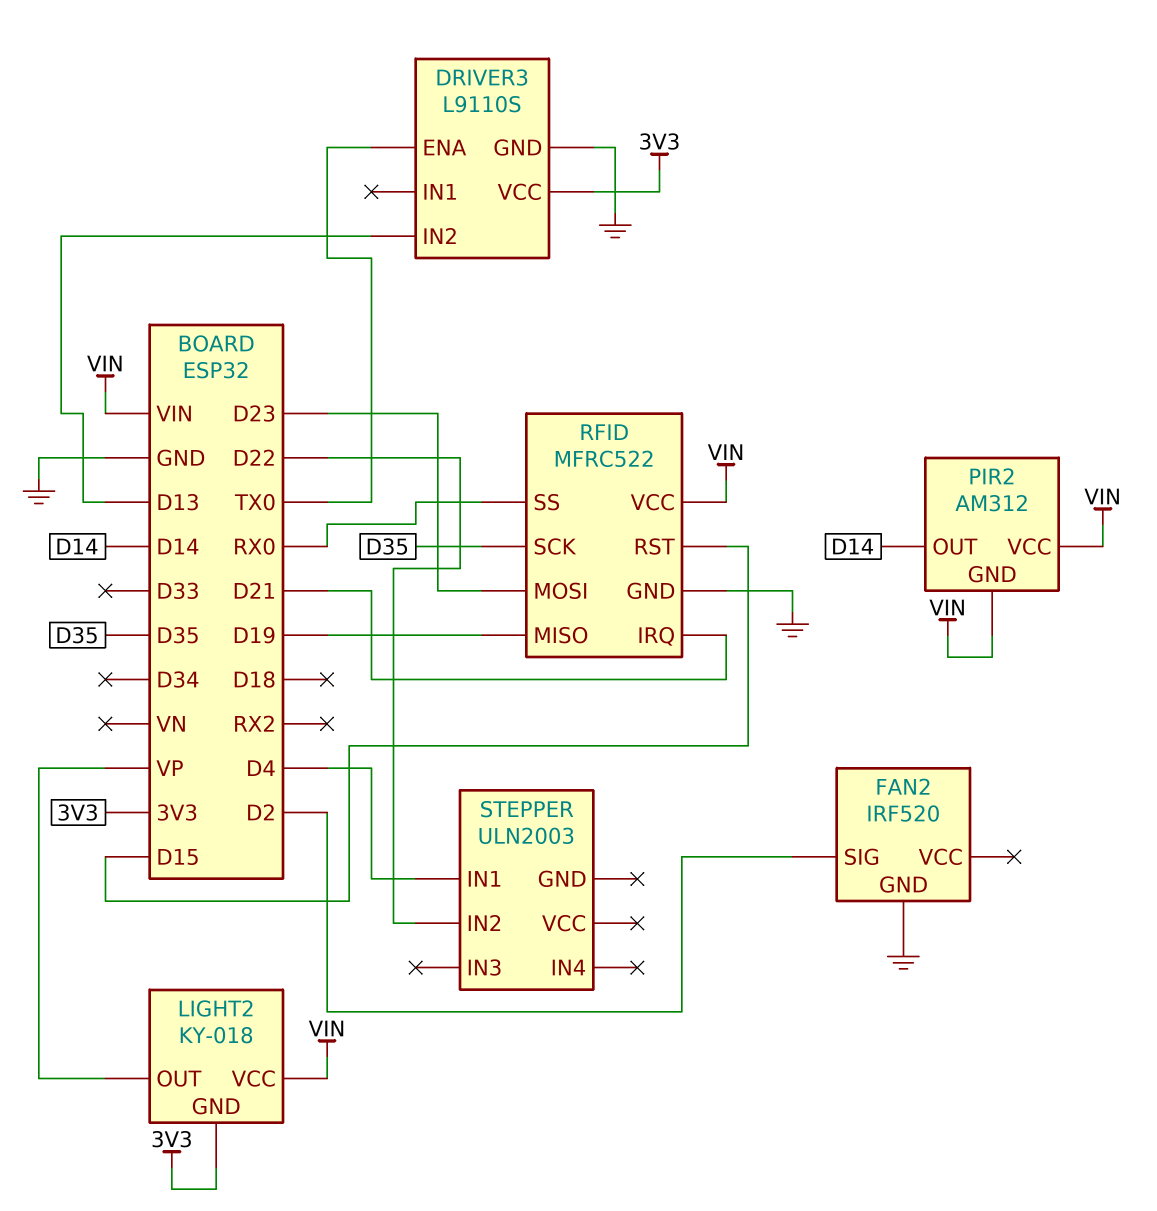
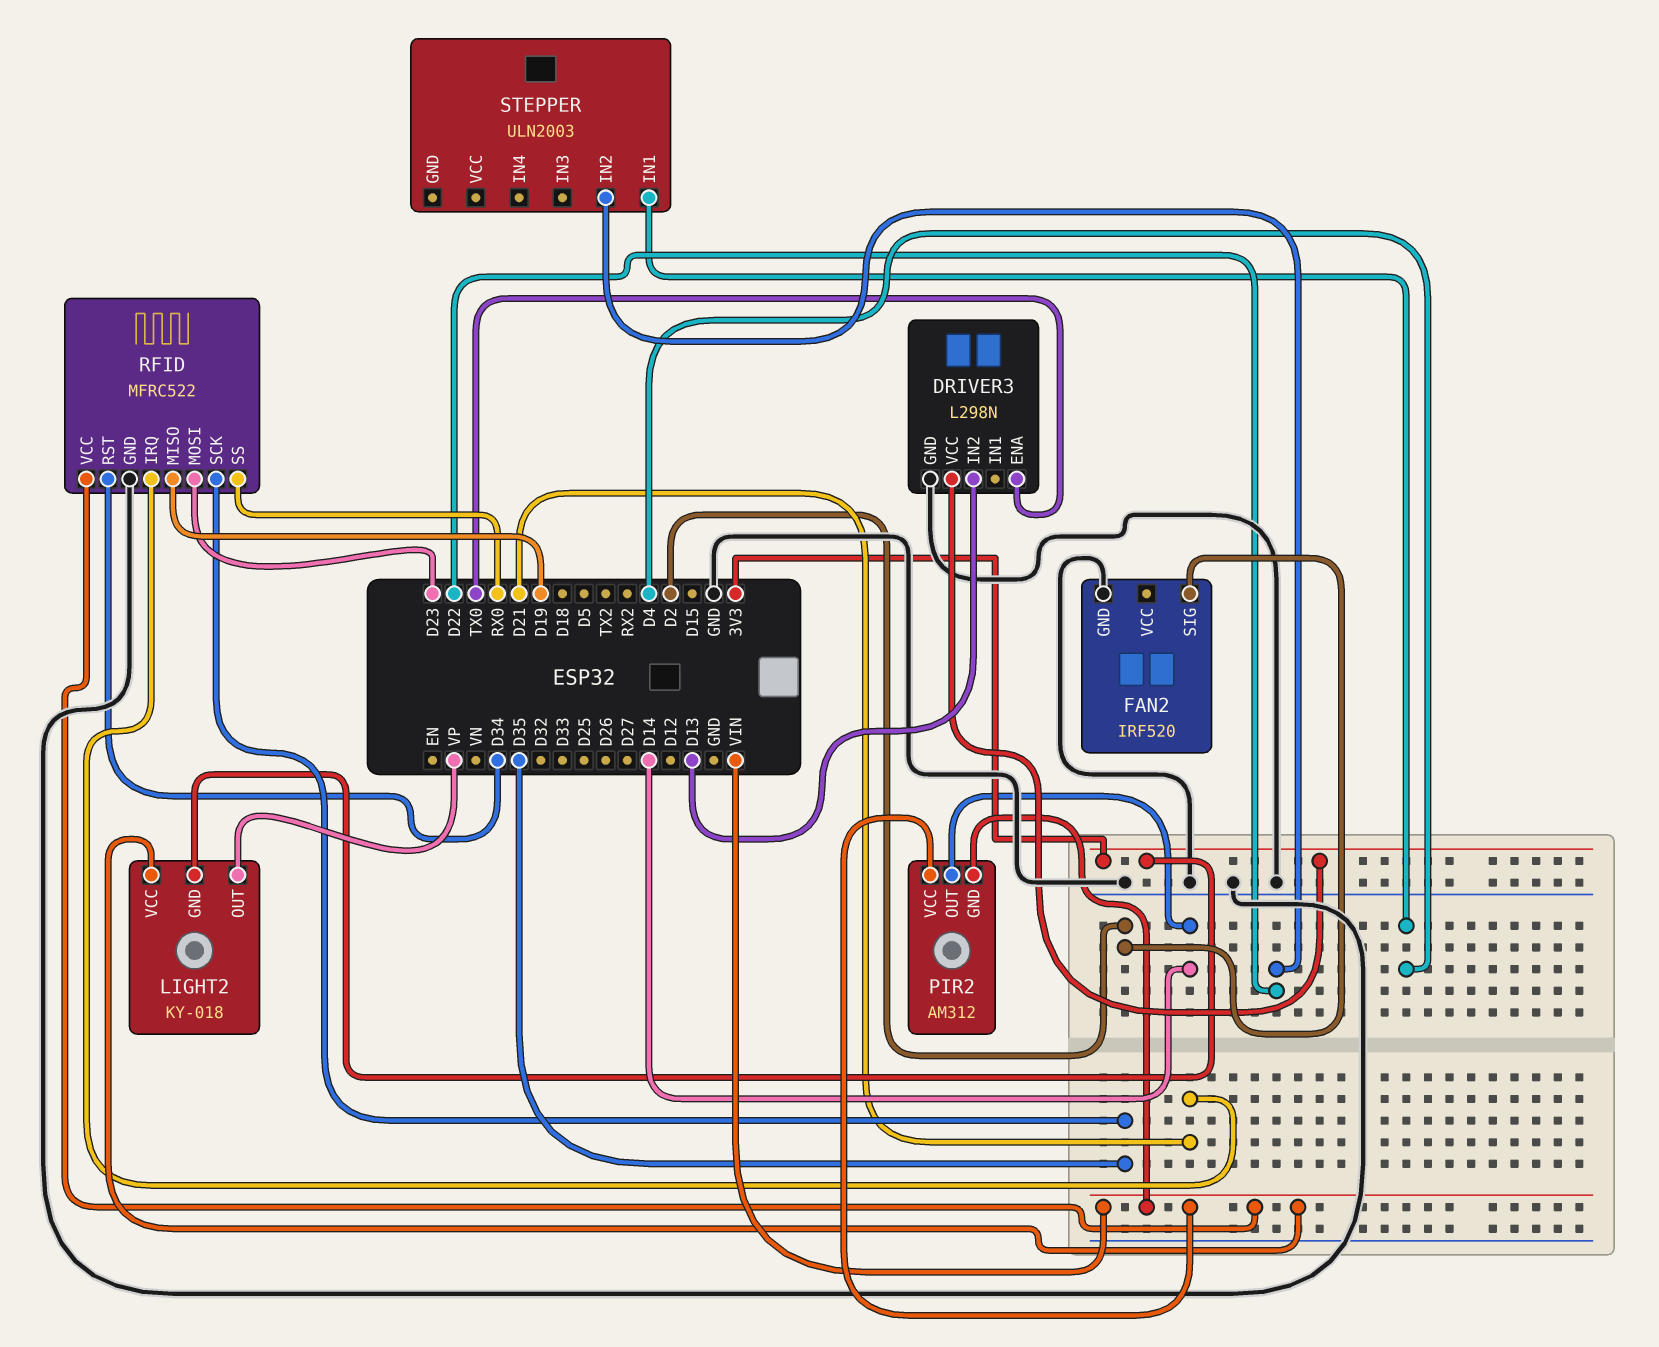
DRIVER3: L9110S -> L298N
RFID pin RST: D15 -> D34

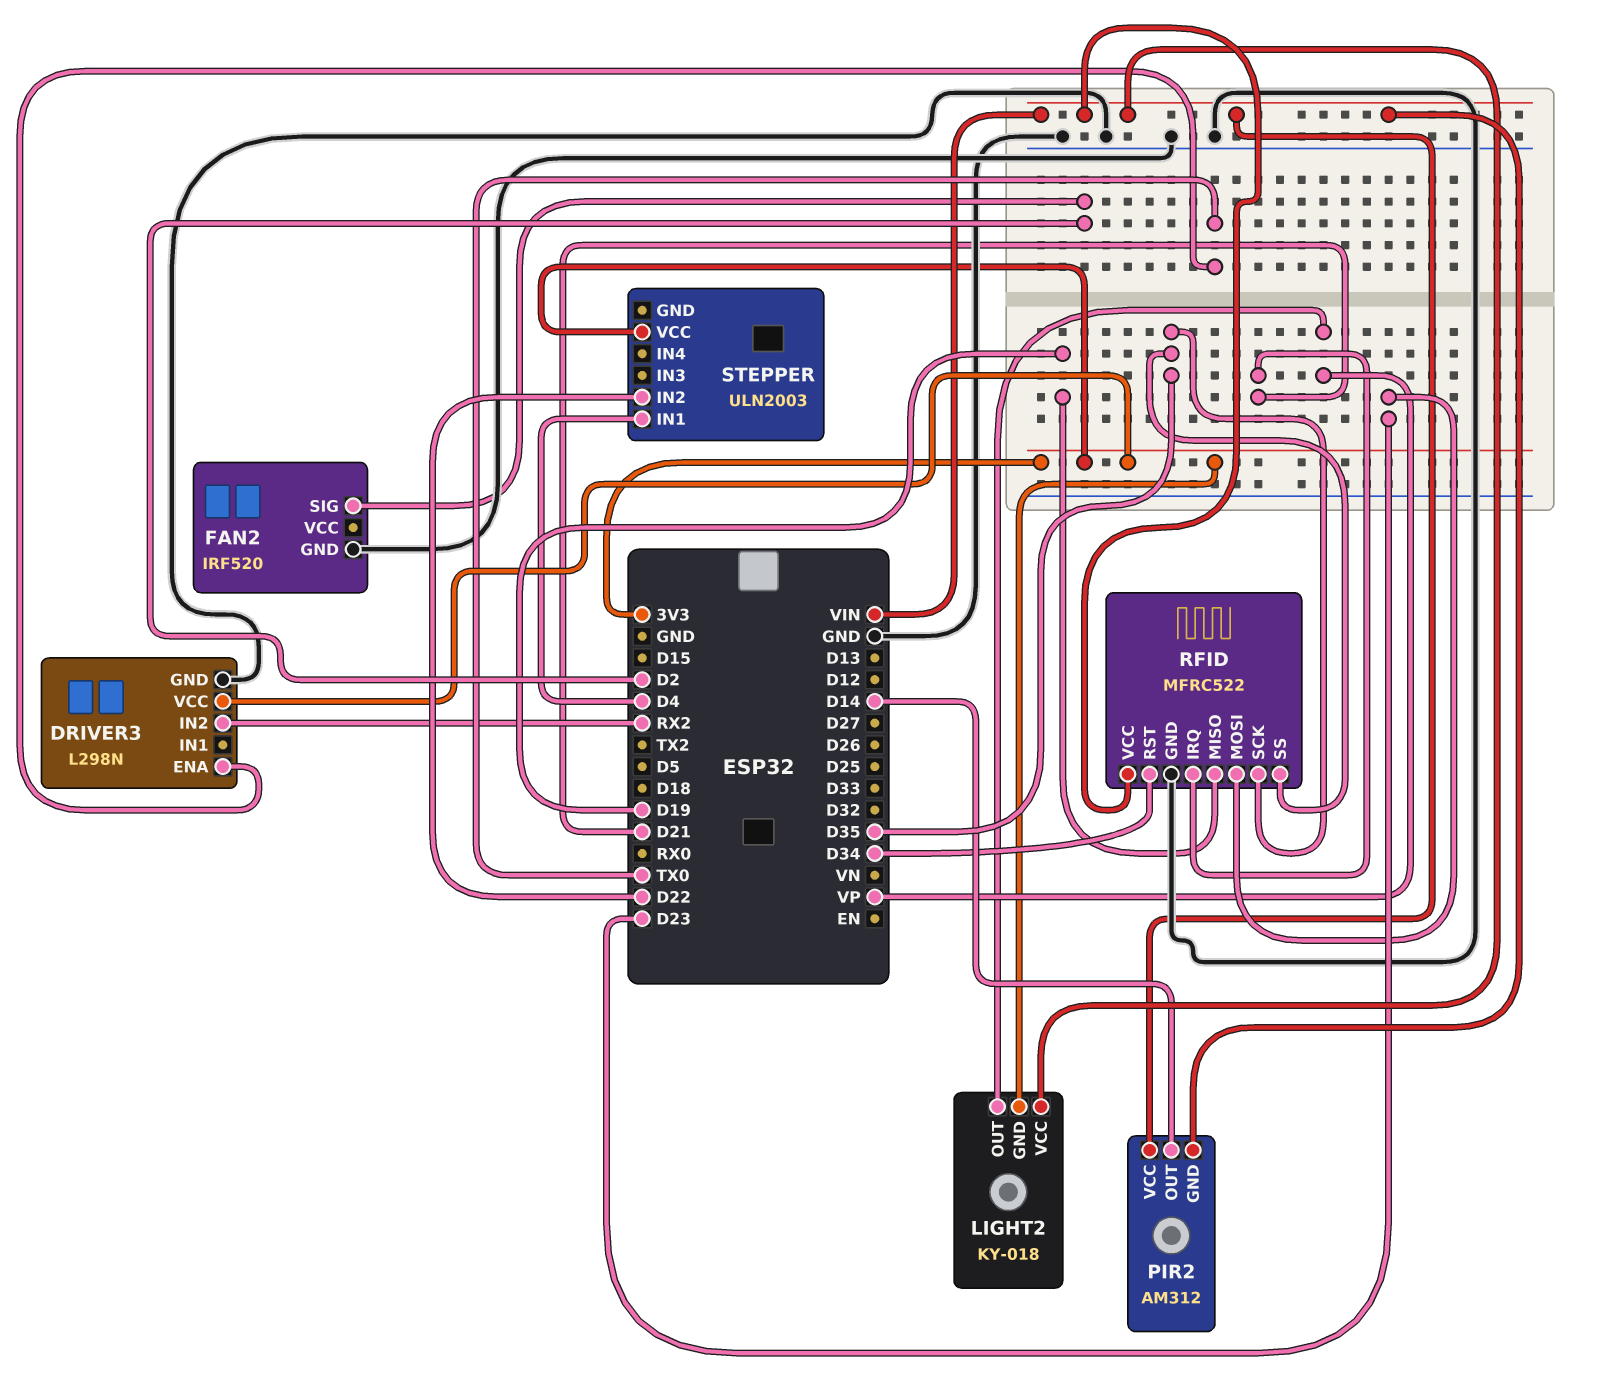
DRIVER3 pin IN2: D13 -> RX2
RFID pin SS: RX0 -> D35
STEPPER pin VCC: none -> 3V3

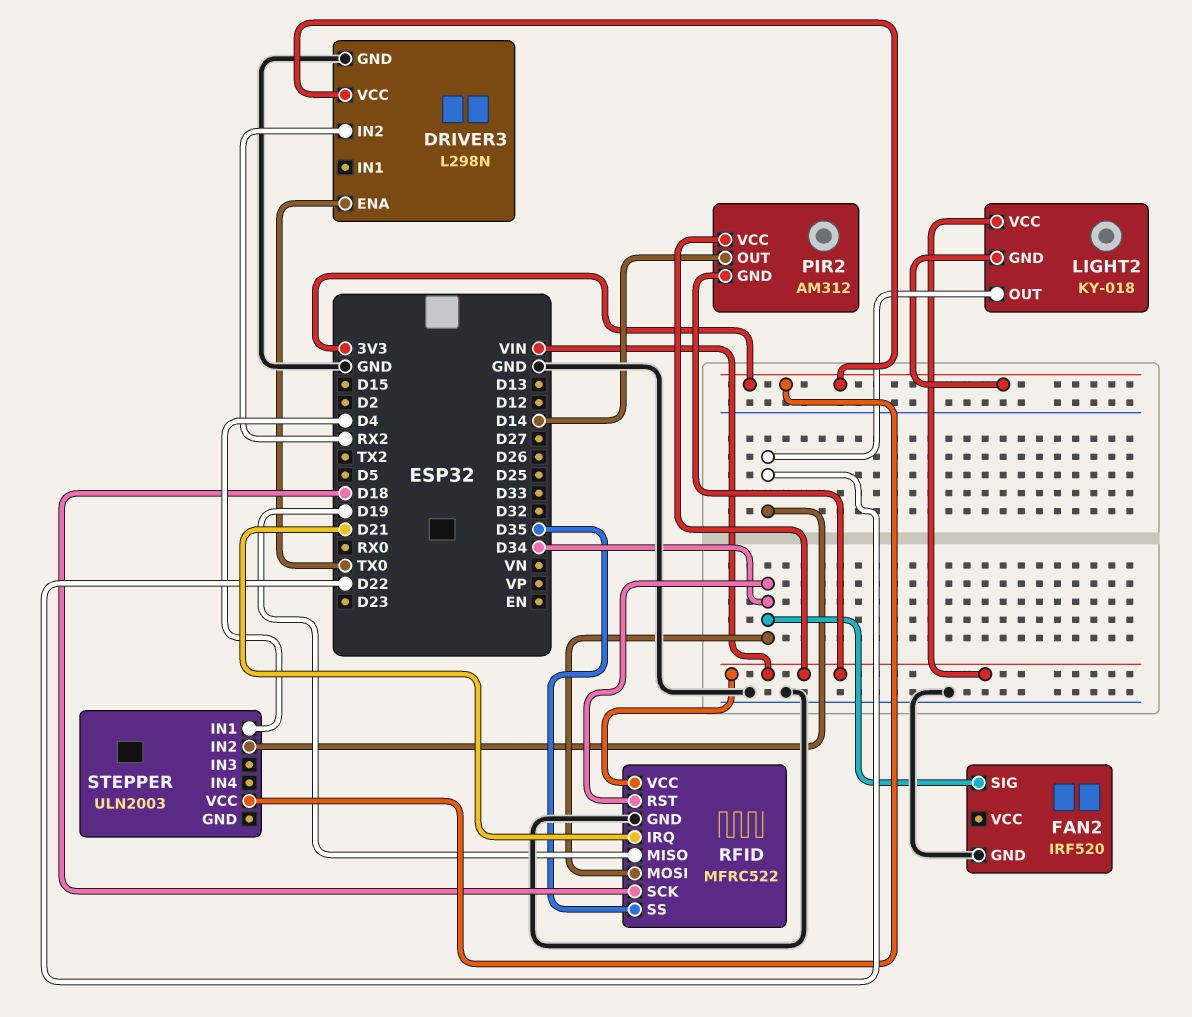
FAN2 pin SIG: D2 -> D34
LIGHT2 pin OUT: VP -> D22
RFID pin MOSI: D23 -> D34
RFID pin SCK: D35 -> D18

